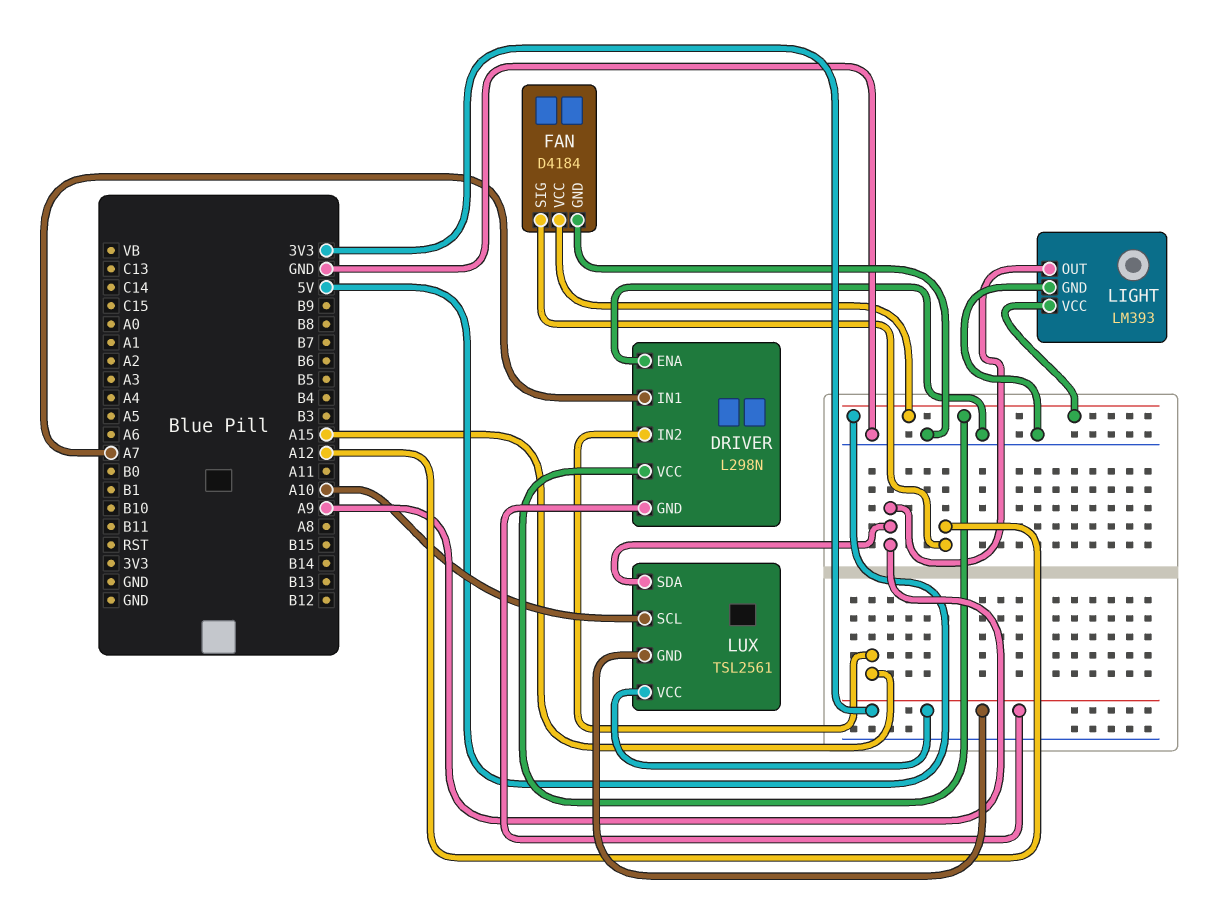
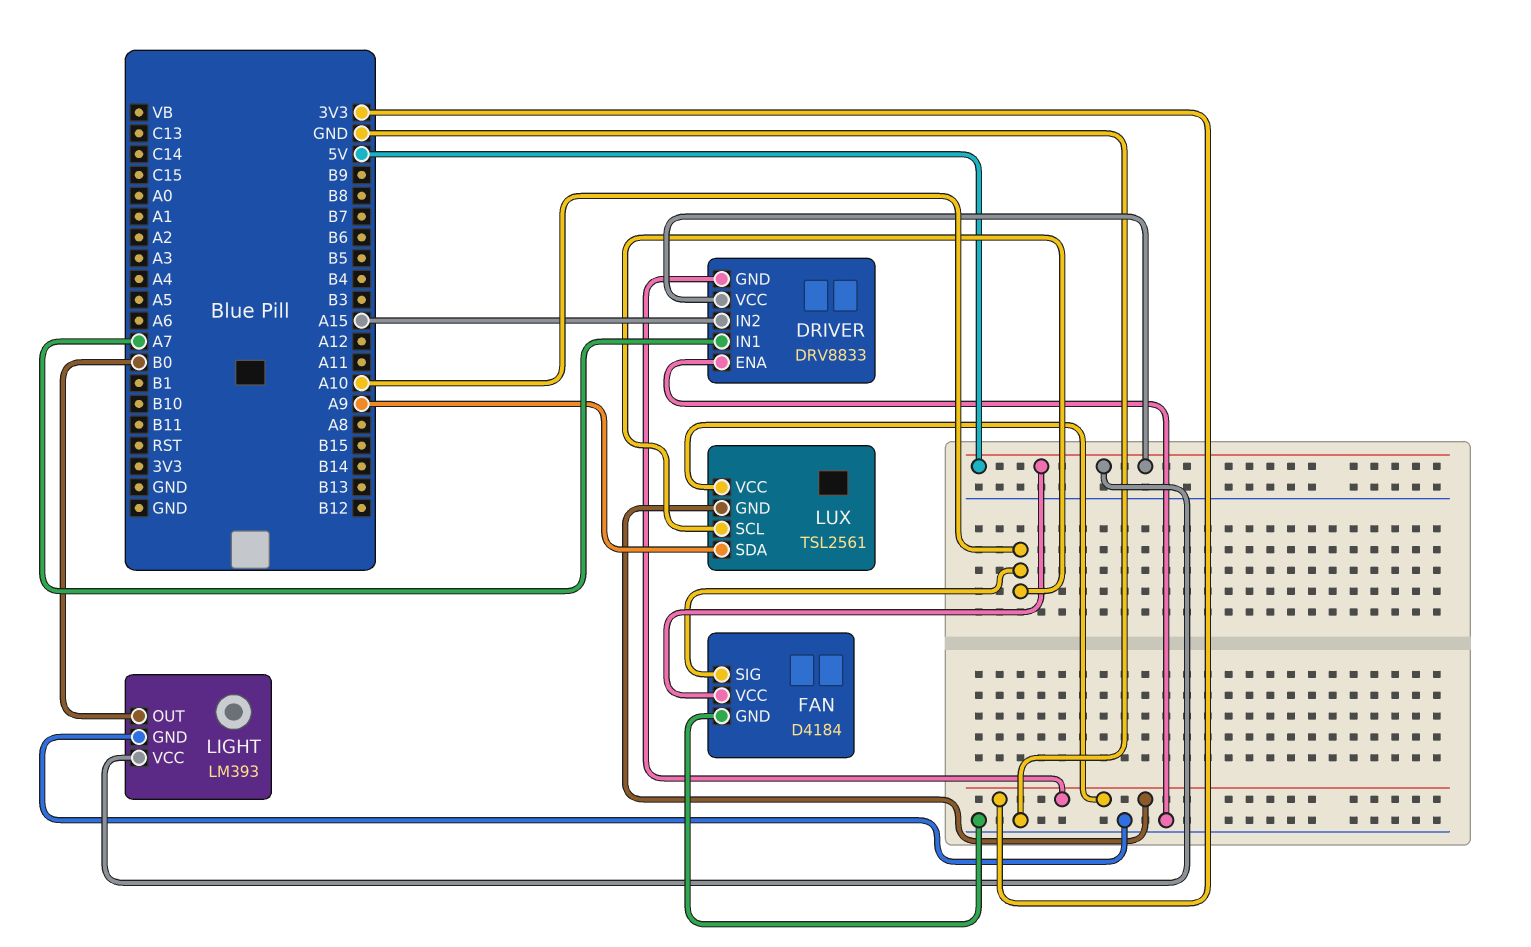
DRIVER: L298N -> DRV8833
FAN pin SIG: A12 -> A10
LIGHT pin OUT: A9 -> B0

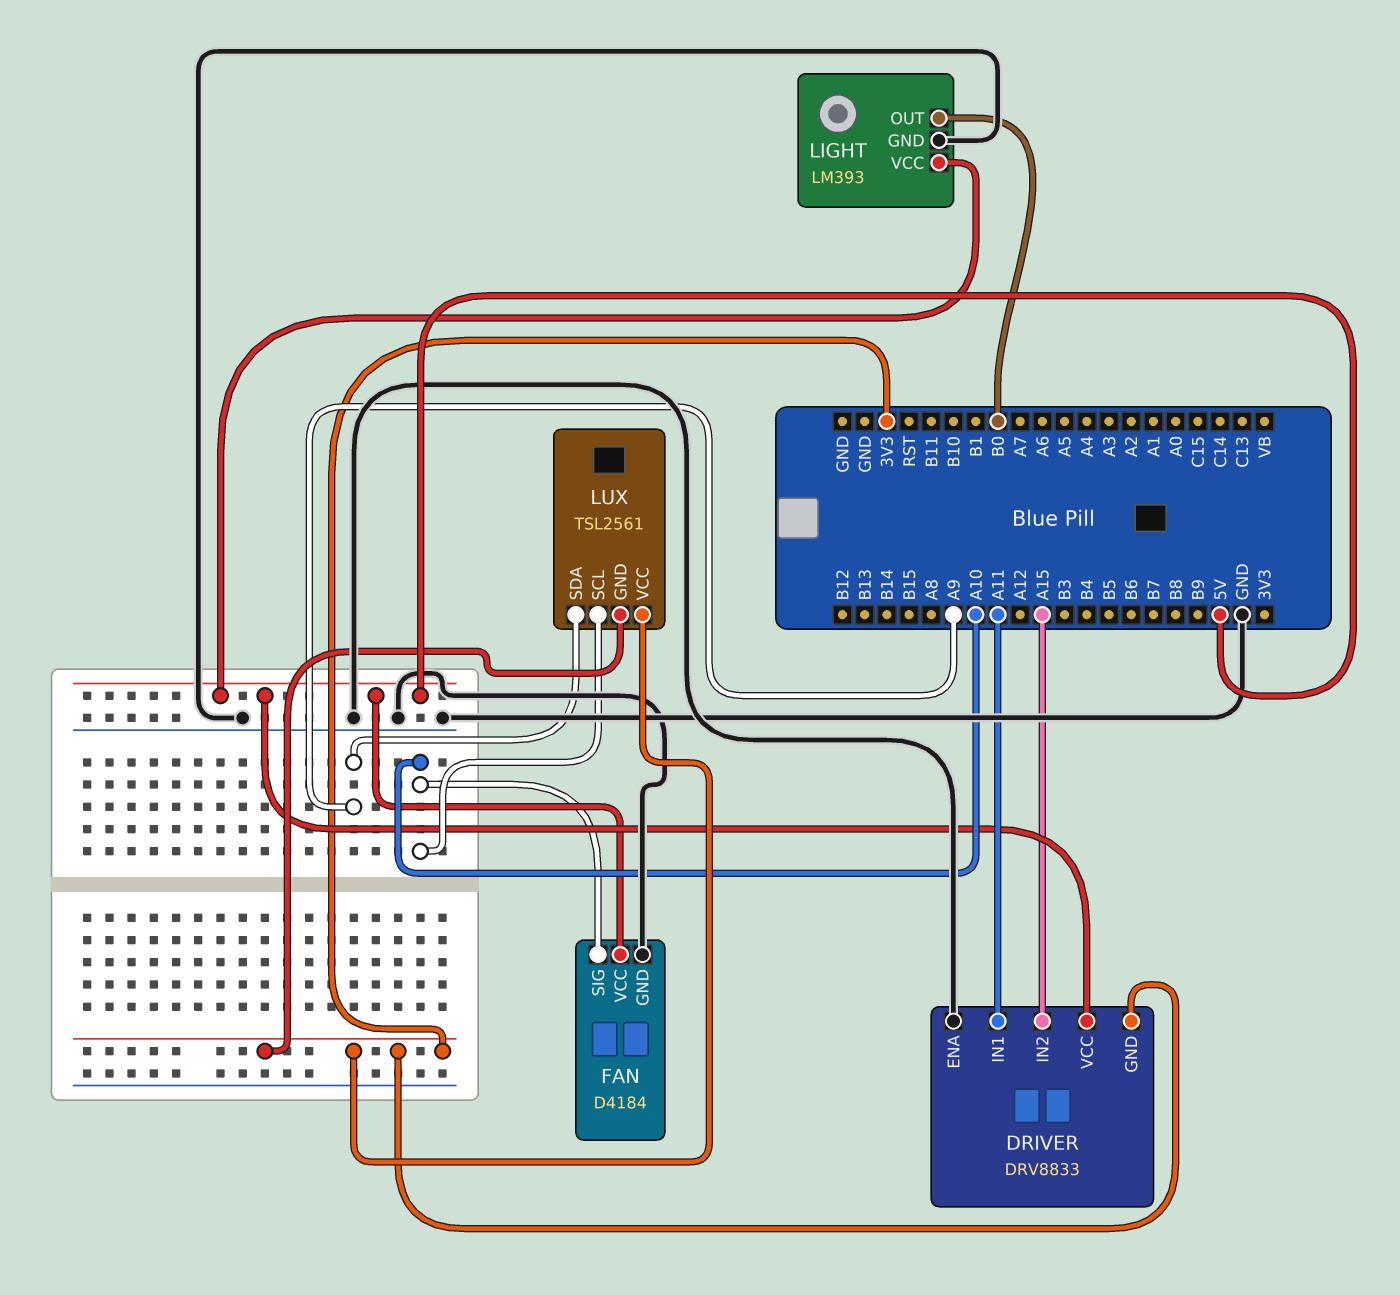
DRIVER pin IN1: A7 -> A11

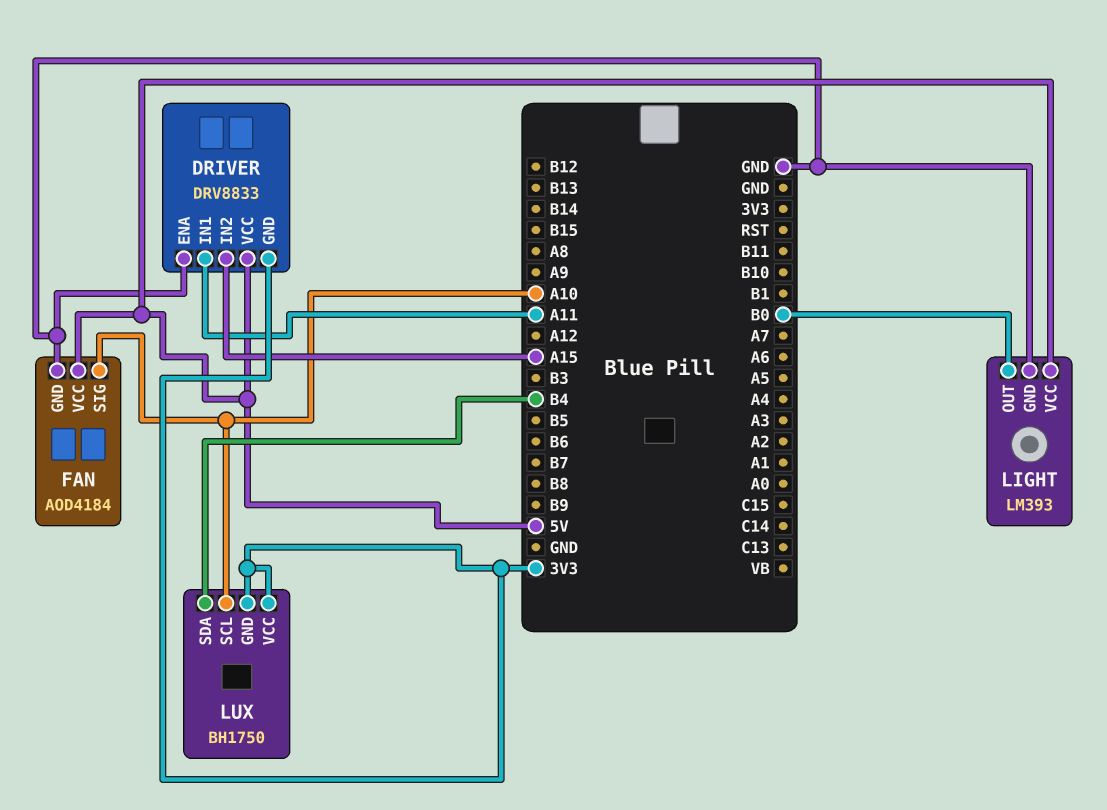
FAN: D4184 -> AOD4184
LUX: TSL2561 -> BH1750
LUX pin SDA: A9 -> B4

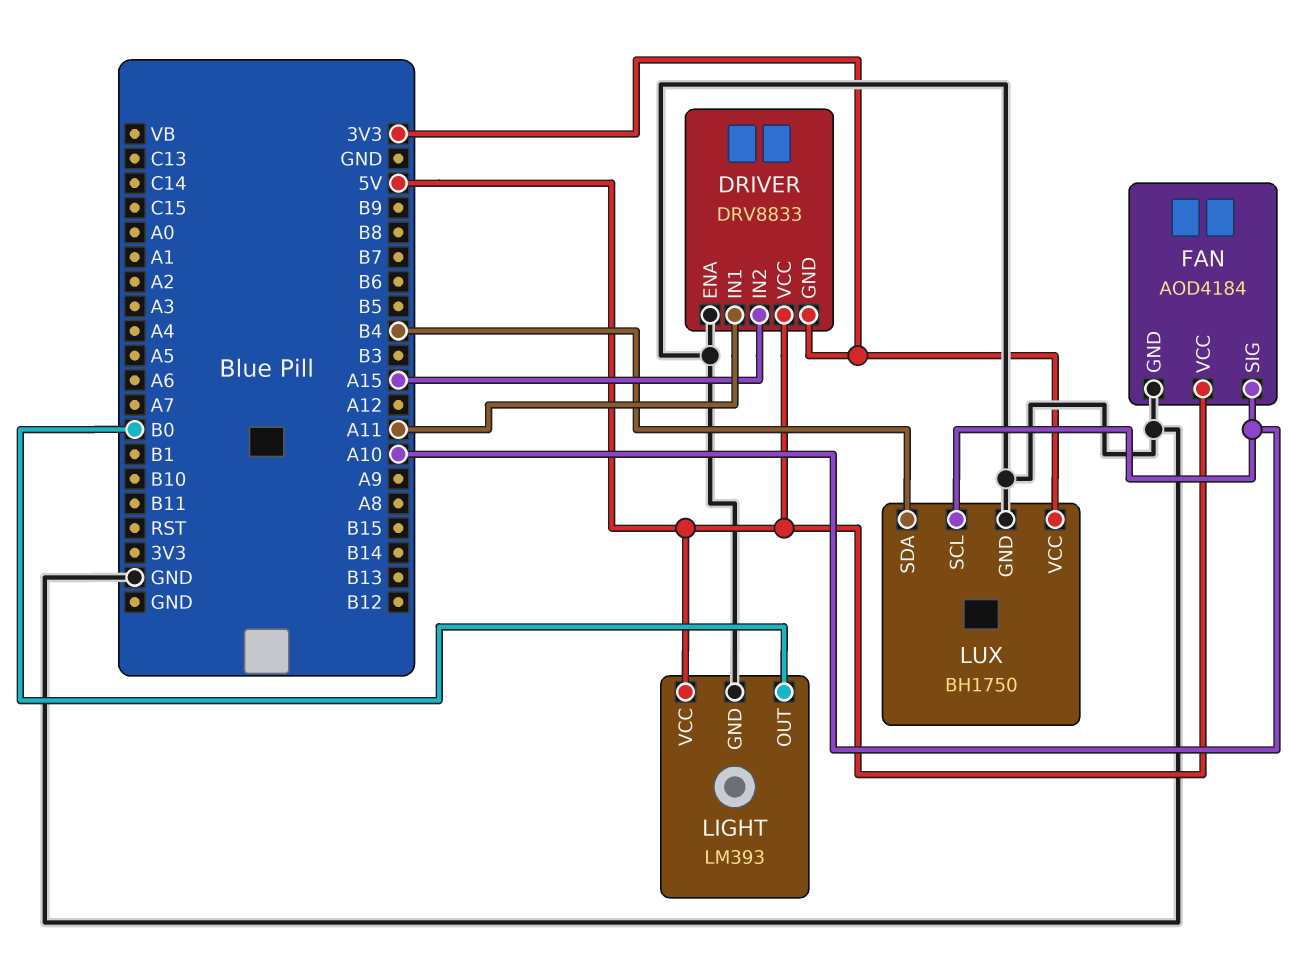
LUX pin GND: 3V3 -> GND

